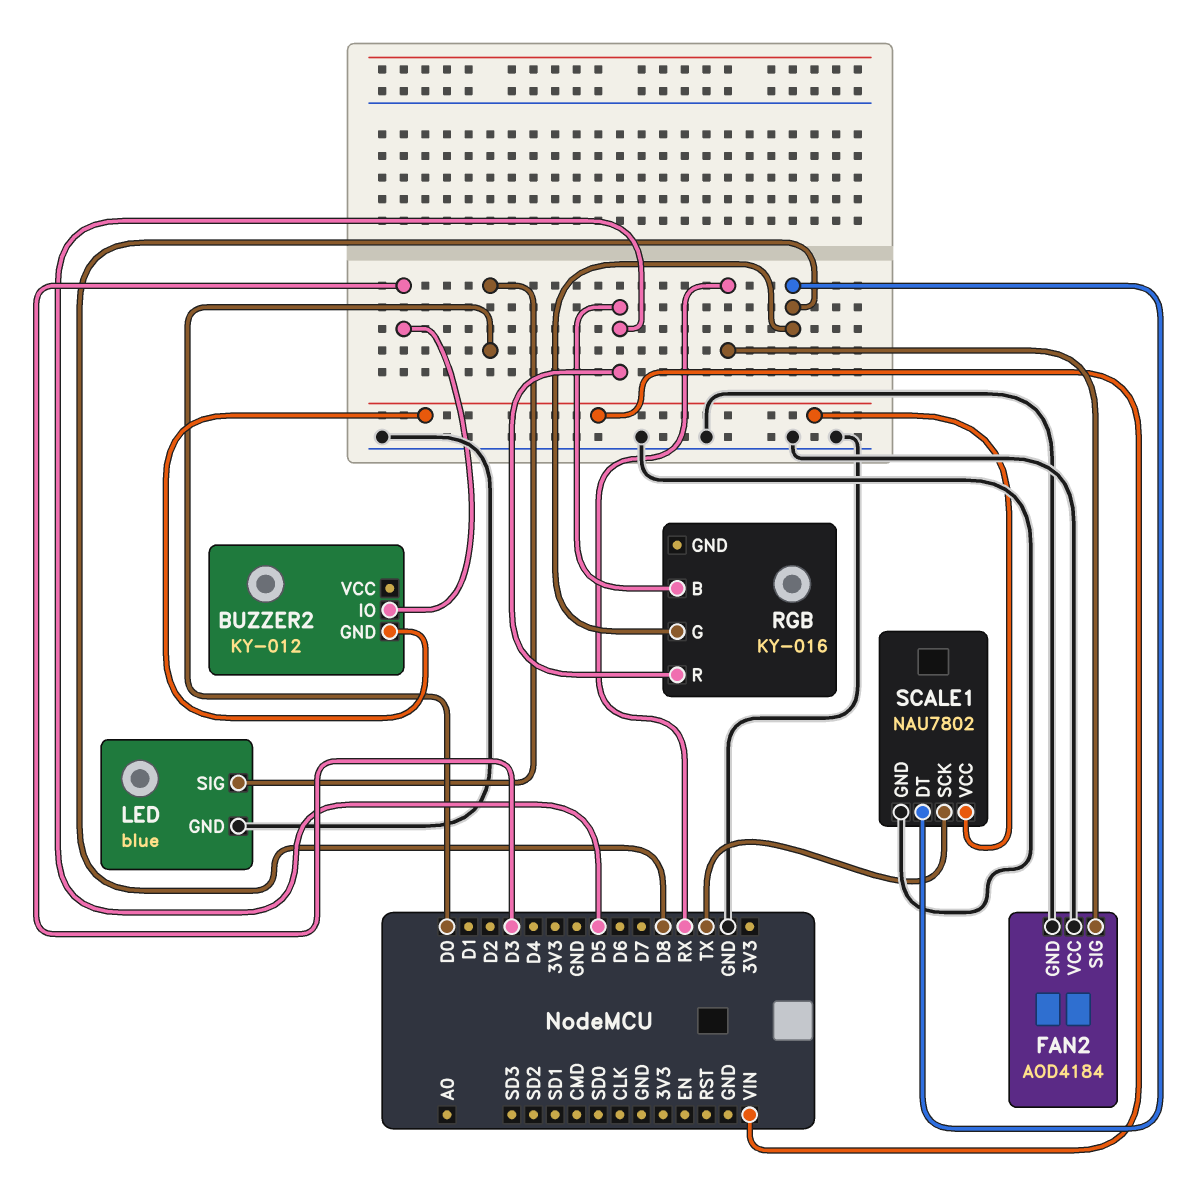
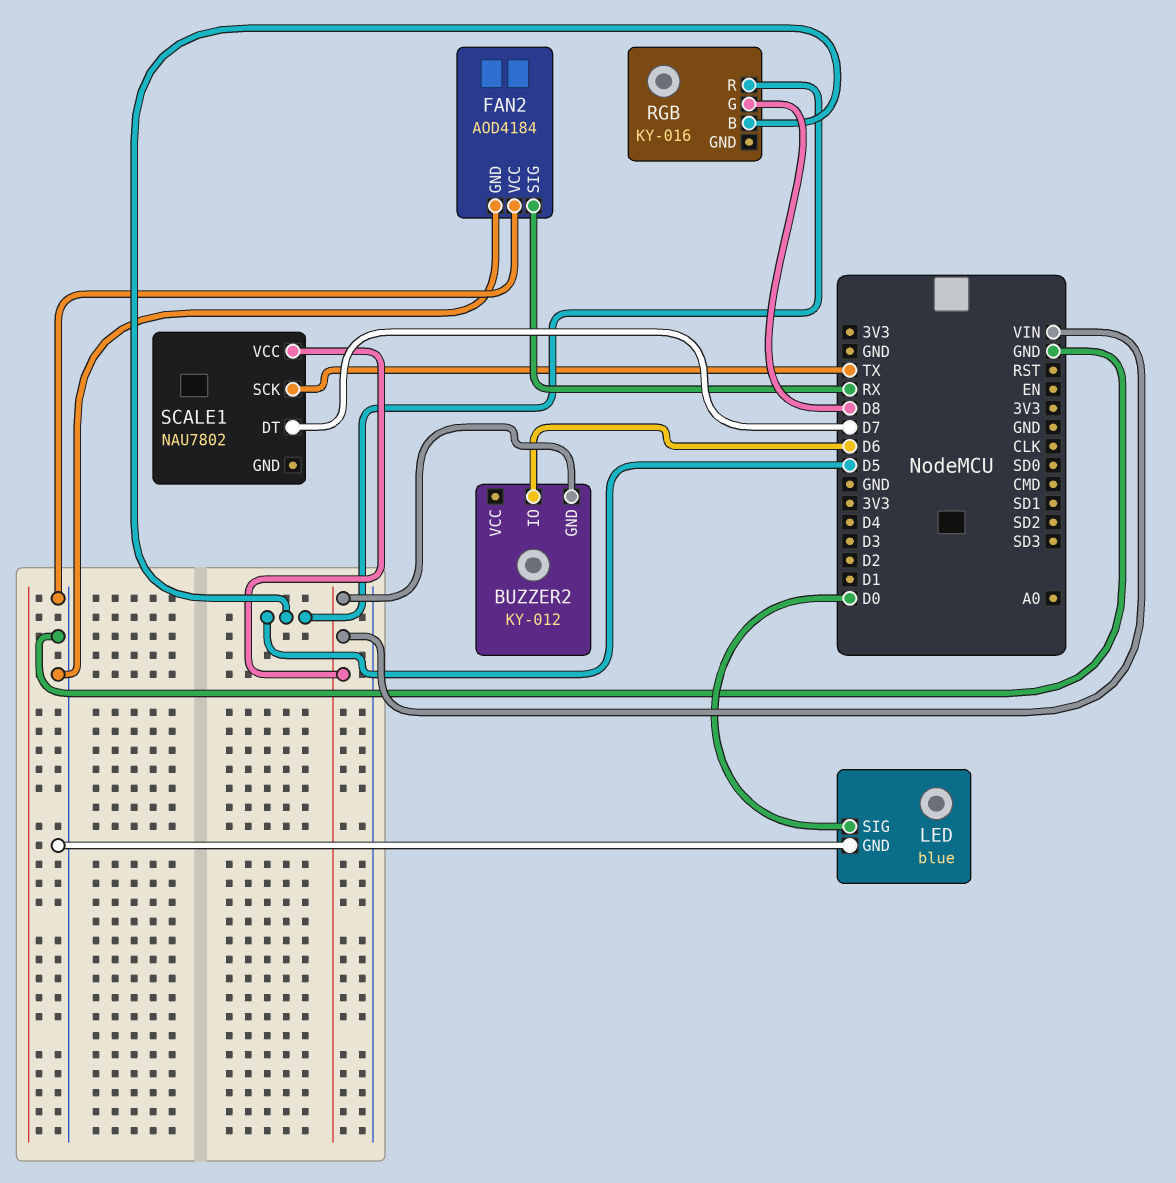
BUZZER2 pin IO: D3 -> D6
SCALE1 pin DT: D8 -> D7
SCALE1 pin GND: GND -> none

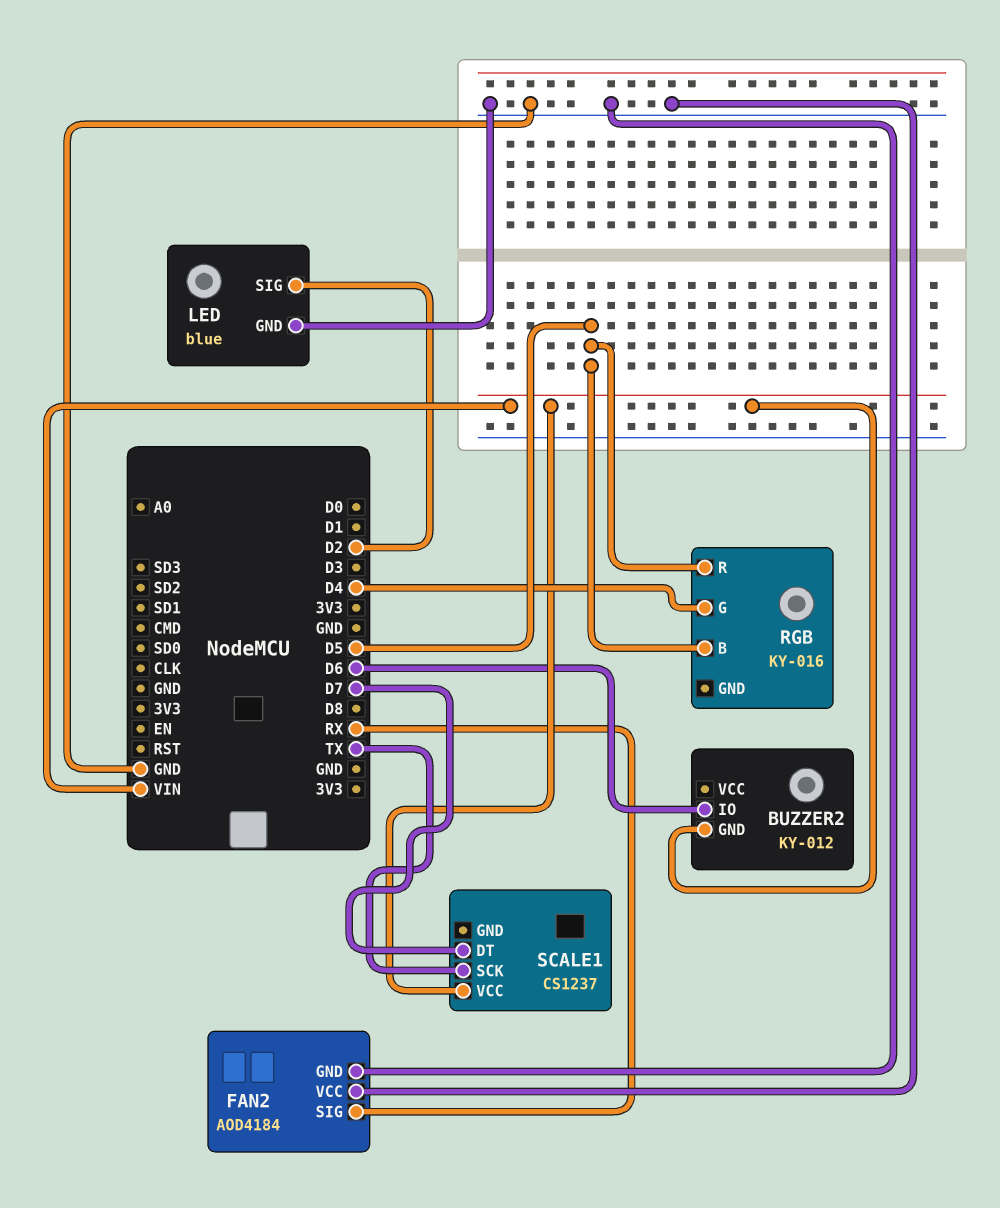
LED pin SIG: D0 -> D2
RGB pin G: D8 -> D4
SCALE1: NAU7802 -> CS1237

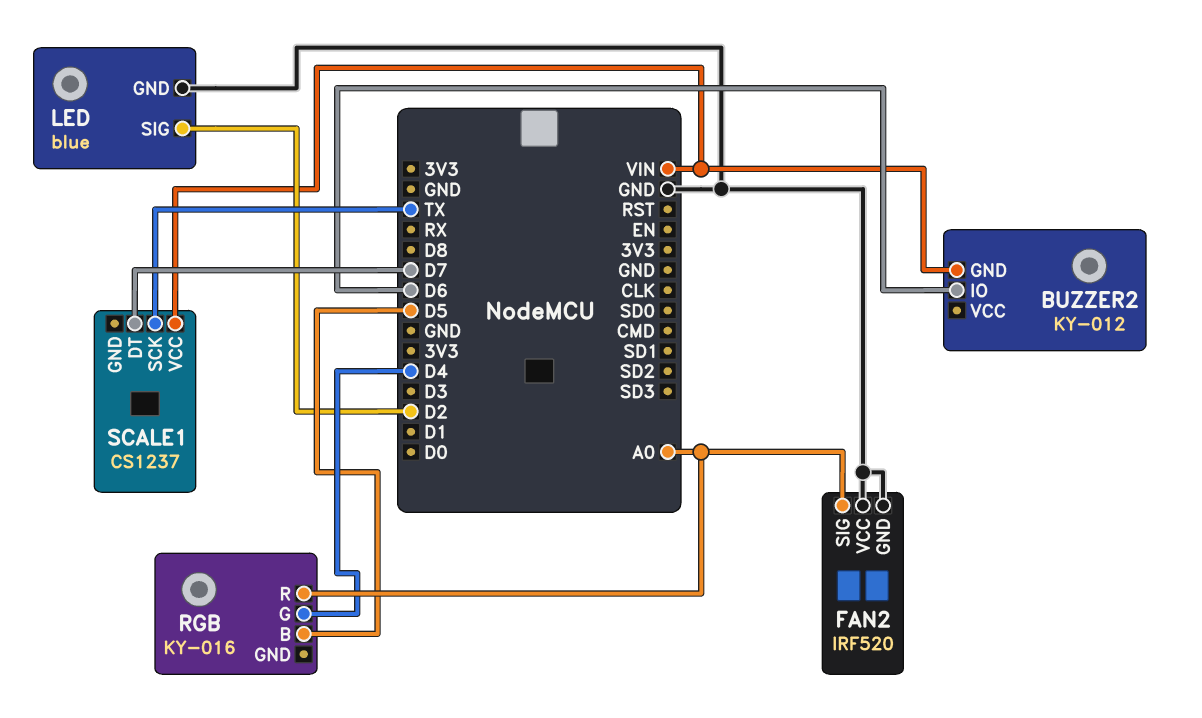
FAN2: AOD4184 -> IRF520
FAN2 pin SIG: RX -> A0
RGB pin R: D5 -> A0

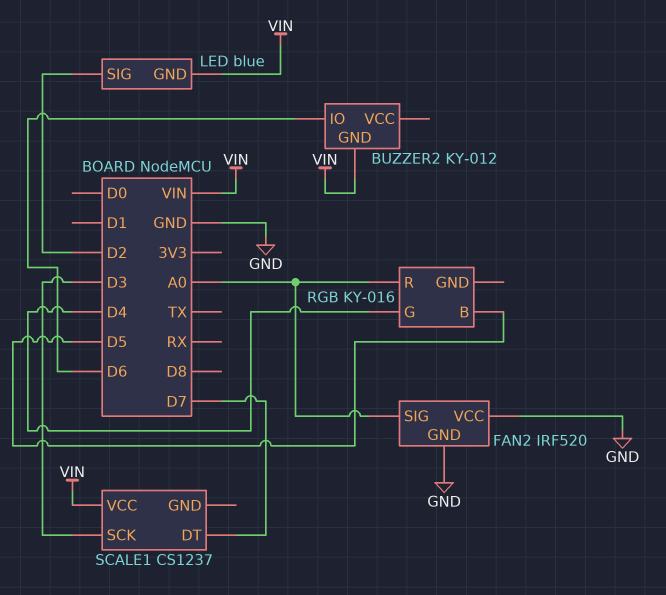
LED pin GND: GND -> VIN
SCALE1 pin SCK: TX -> D3

